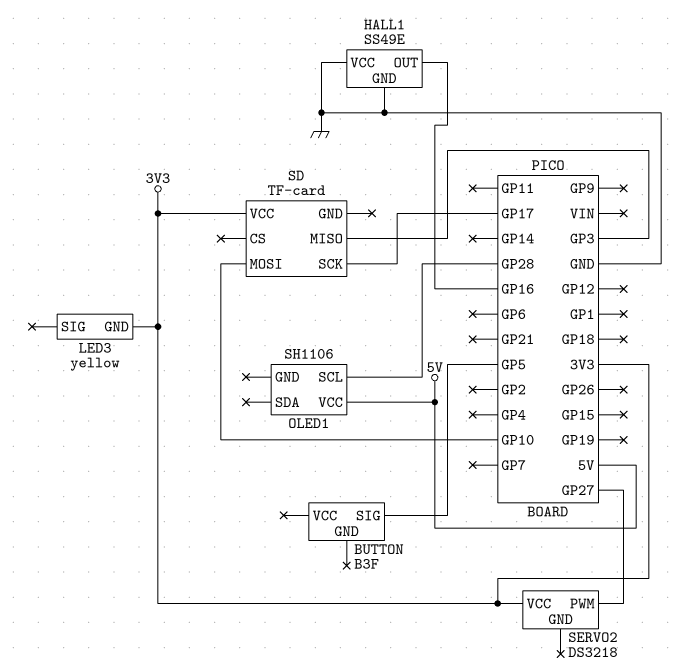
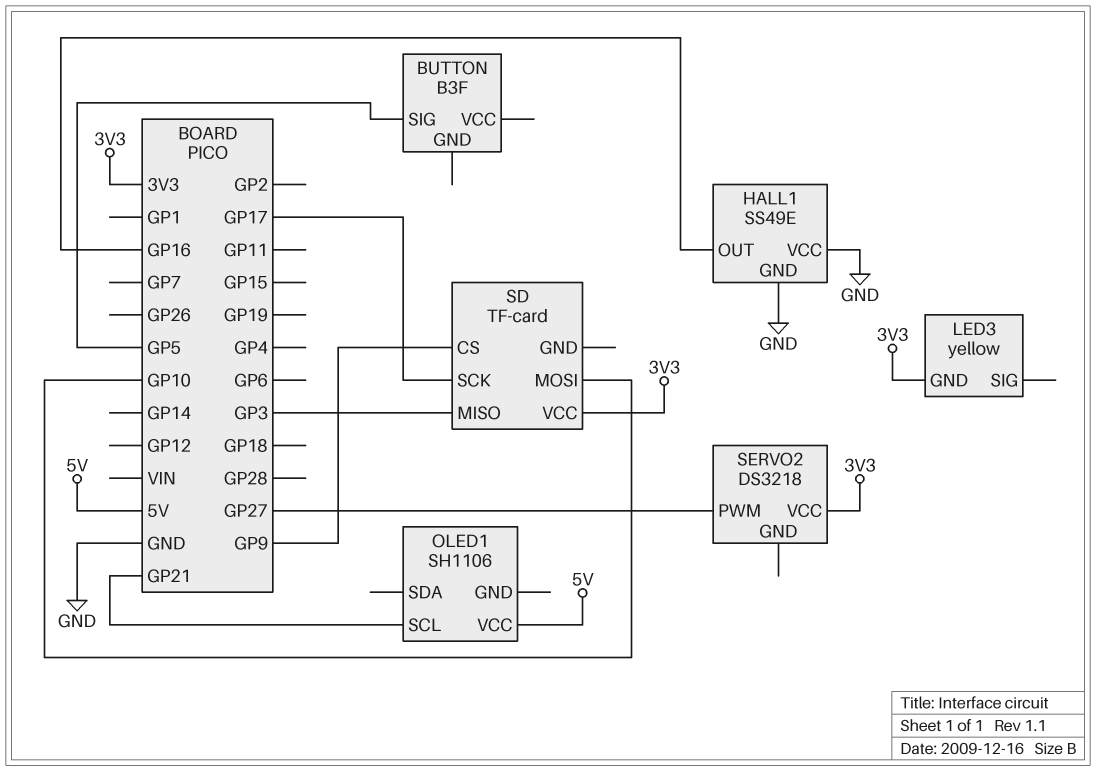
OLED1 pin SCL: GP28 -> GP21
SD pin CS: none -> GP9

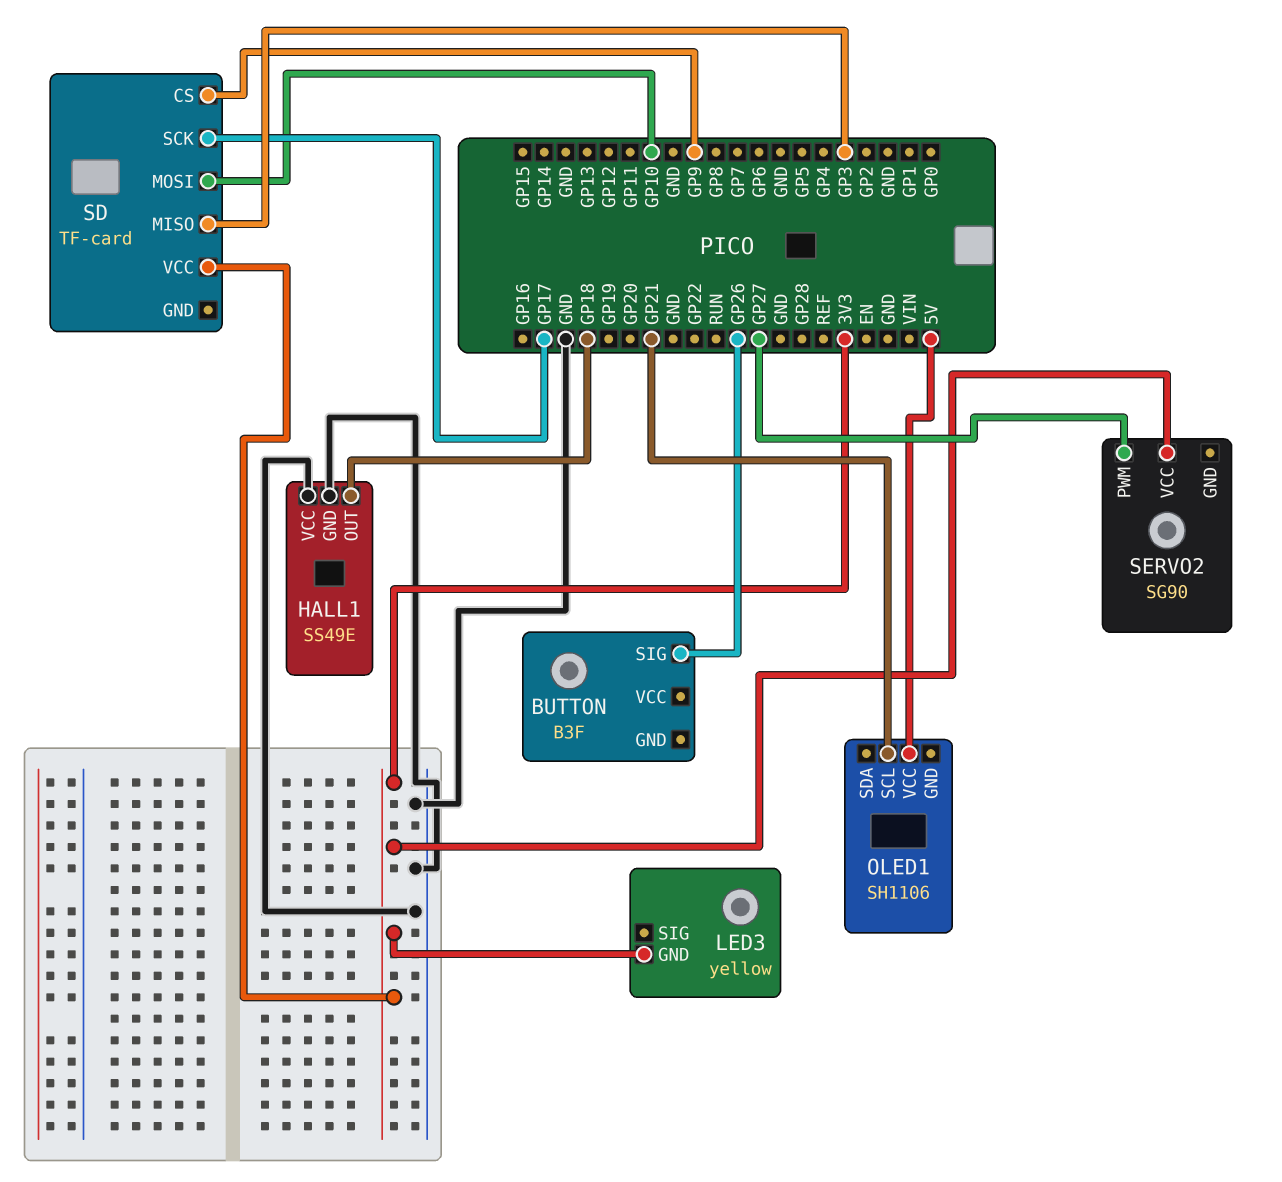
BUTTON pin SIG: GP5 -> GP26
HALL1 pin OUT: GP16 -> GP18
SERVO2: DS3218 -> SG90

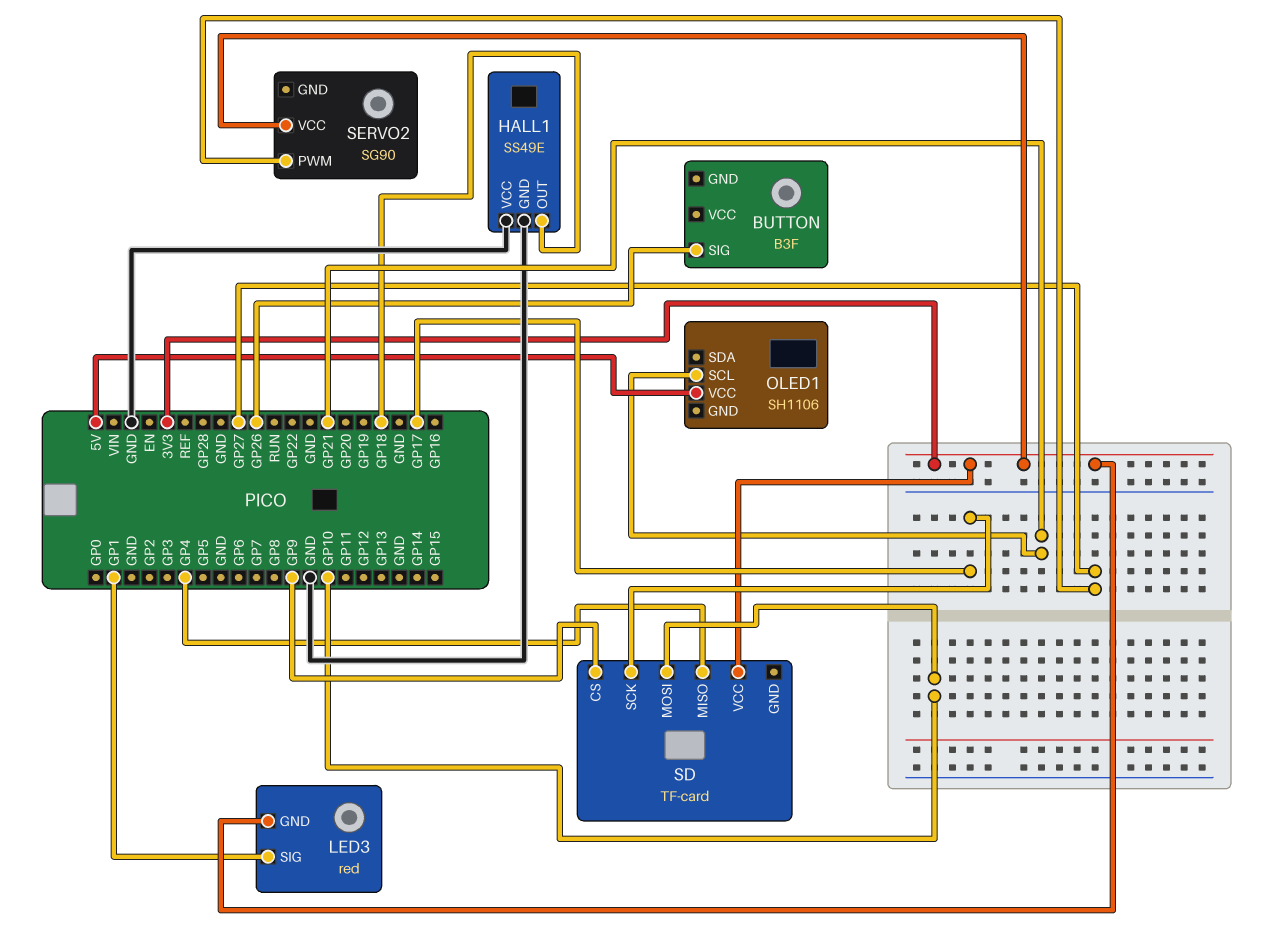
LED3: yellow -> red
LED3 pin SIG: none -> GP1
SD pin MISO: GP3 -> GP4

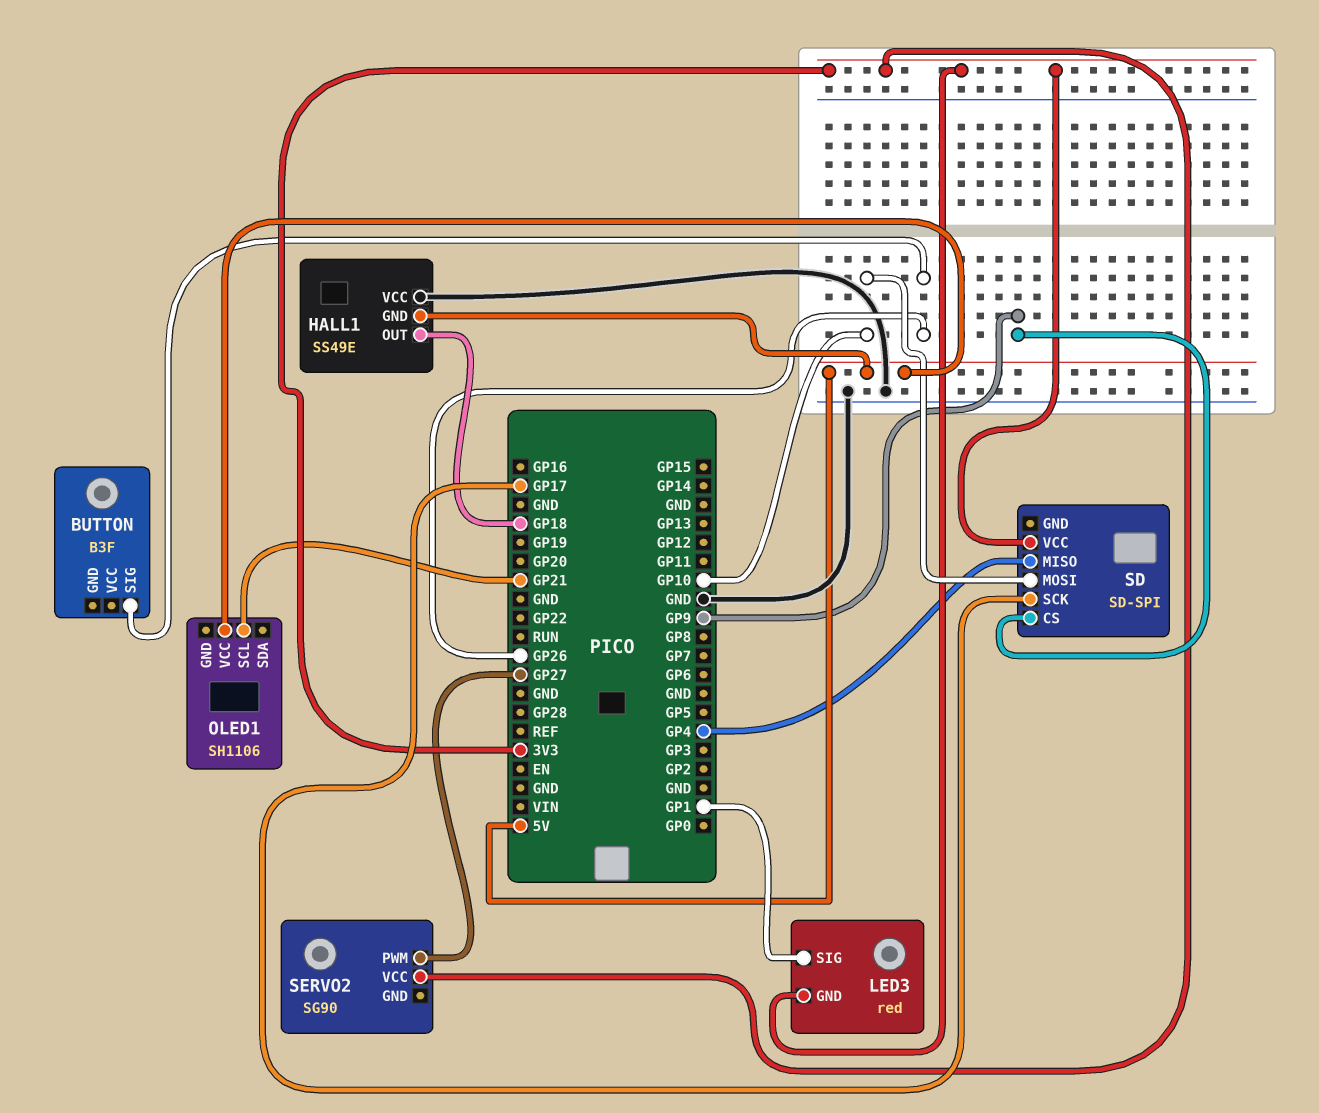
HALL1 pin GND: GND -> 5V
SD: TF-card -> SD-SPI

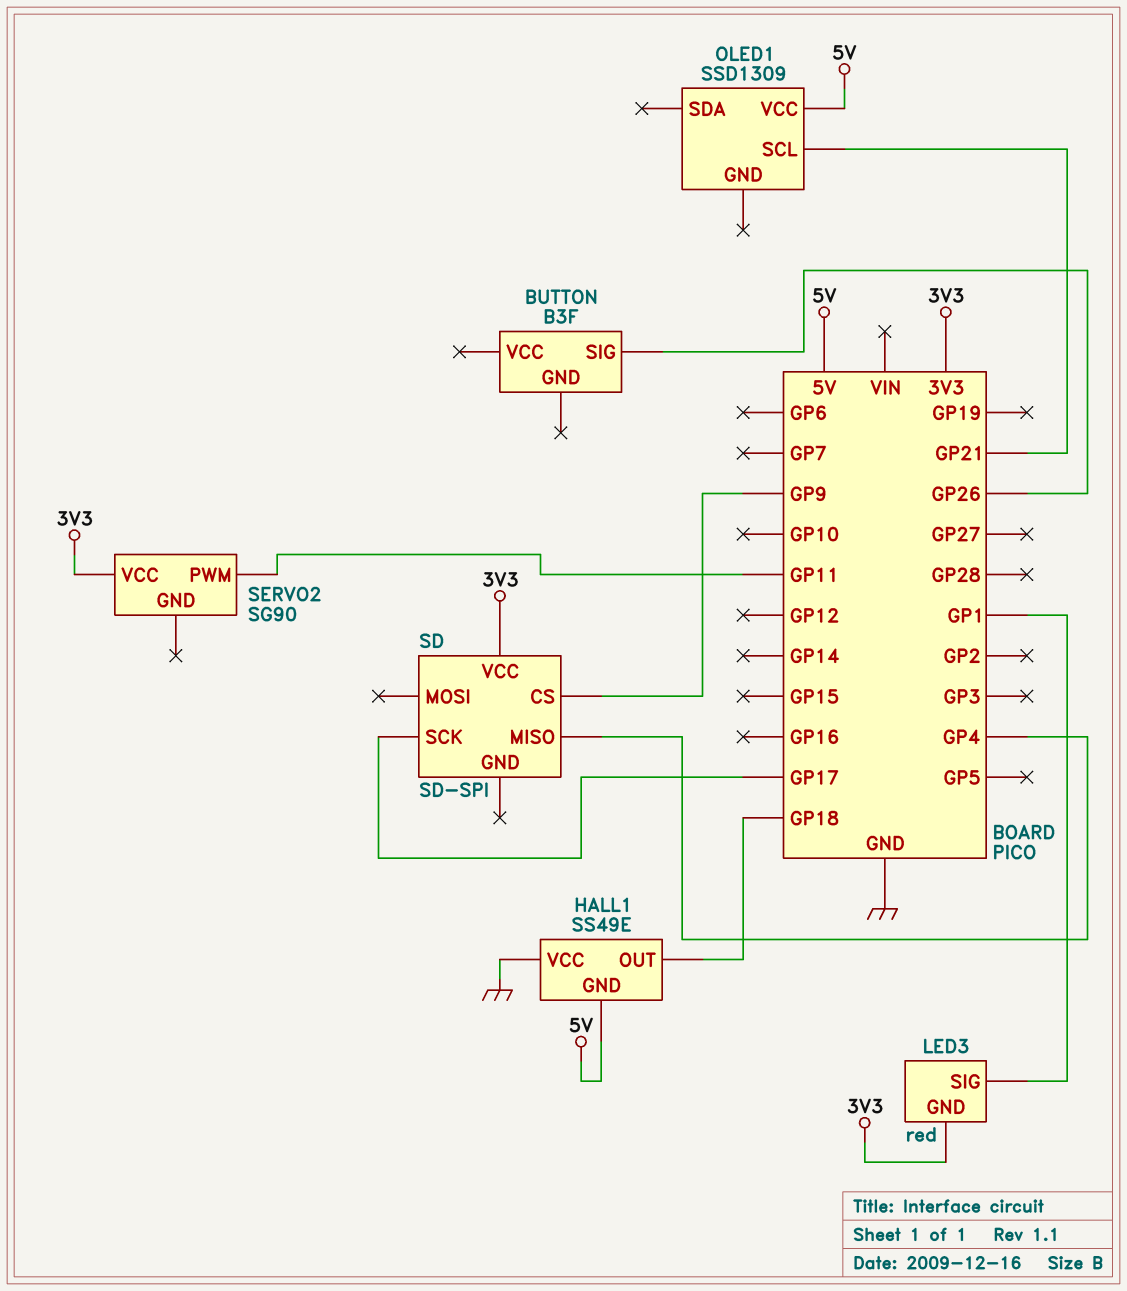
OLED1: SH1106 -> SSD1309
SD pin MOSI: GP10 -> none
SERVO2 pin PWM: GP27 -> GP11

